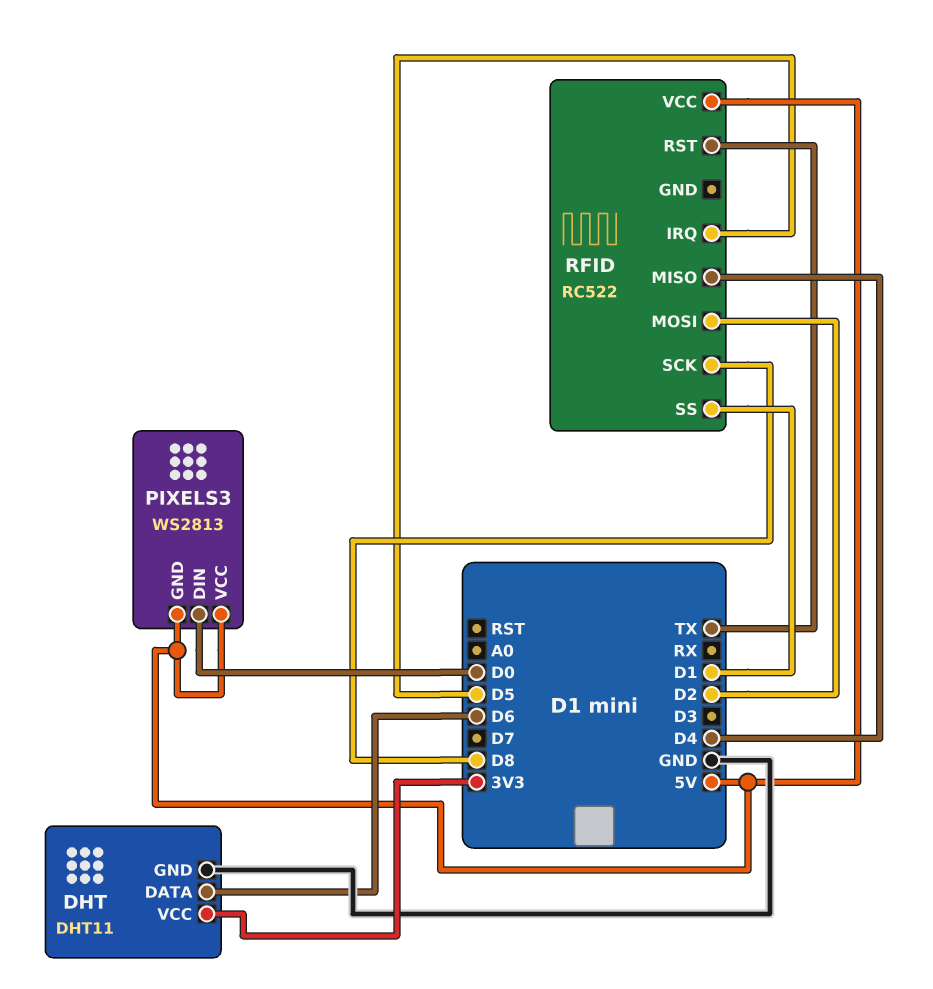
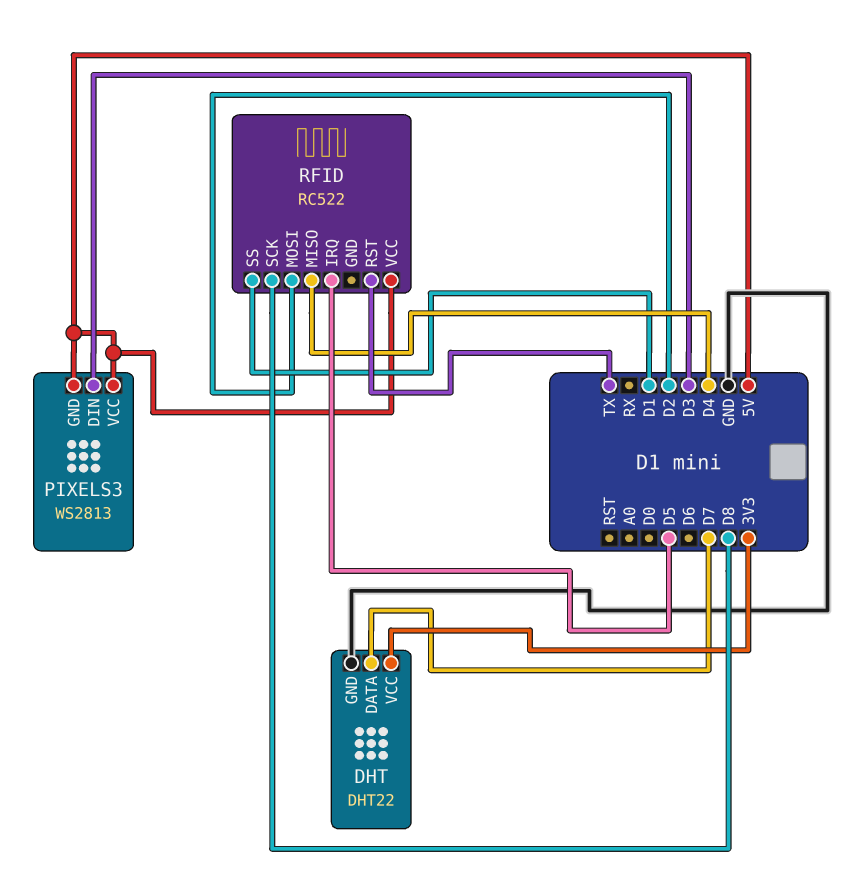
DHT: DHT11 -> DHT22
DHT pin DATA: D6 -> D7
PIXELS3 pin DIN: D0 -> D3

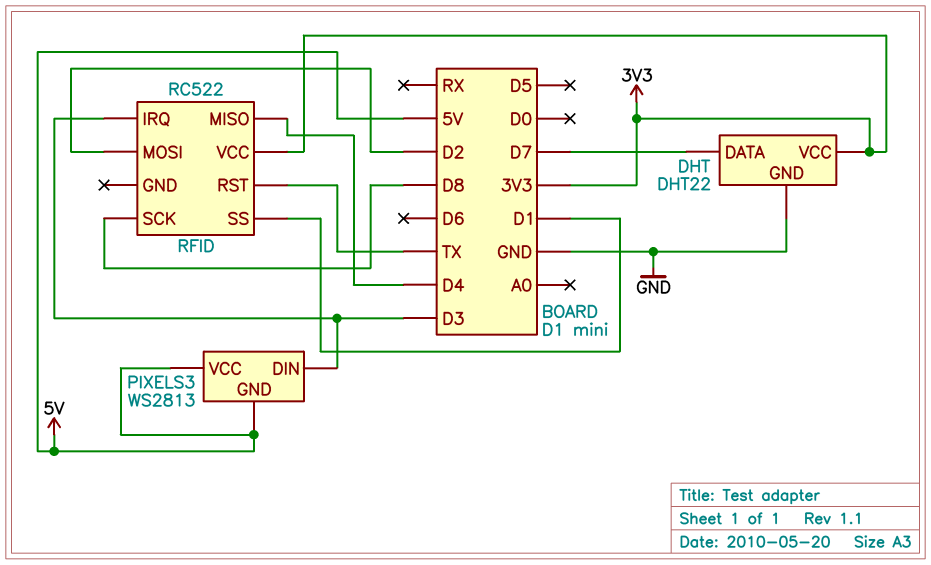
RFID pin IRQ: D5 -> D3
RFID pin VCC: 5V -> 3V3

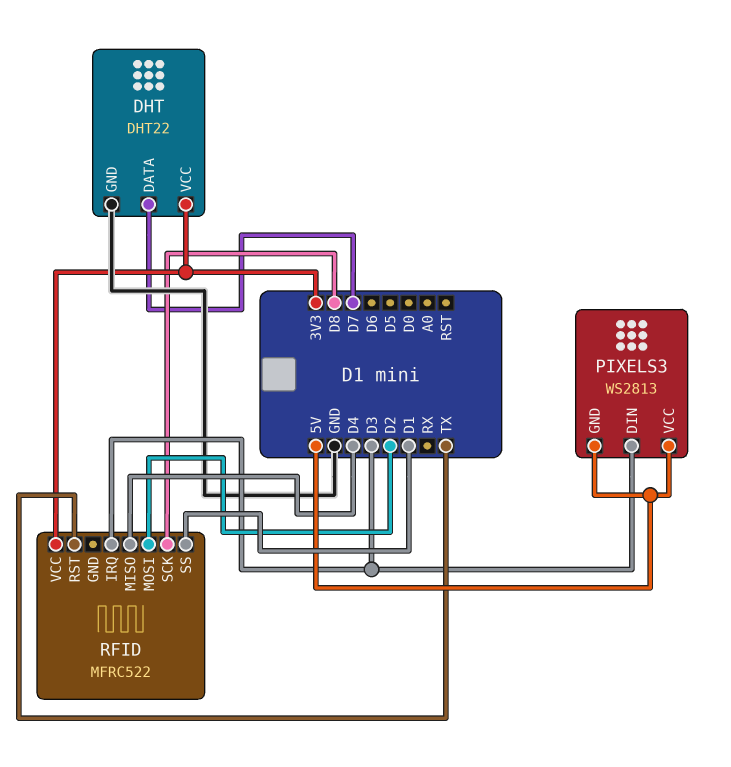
RFID: RC522 -> MFRC522

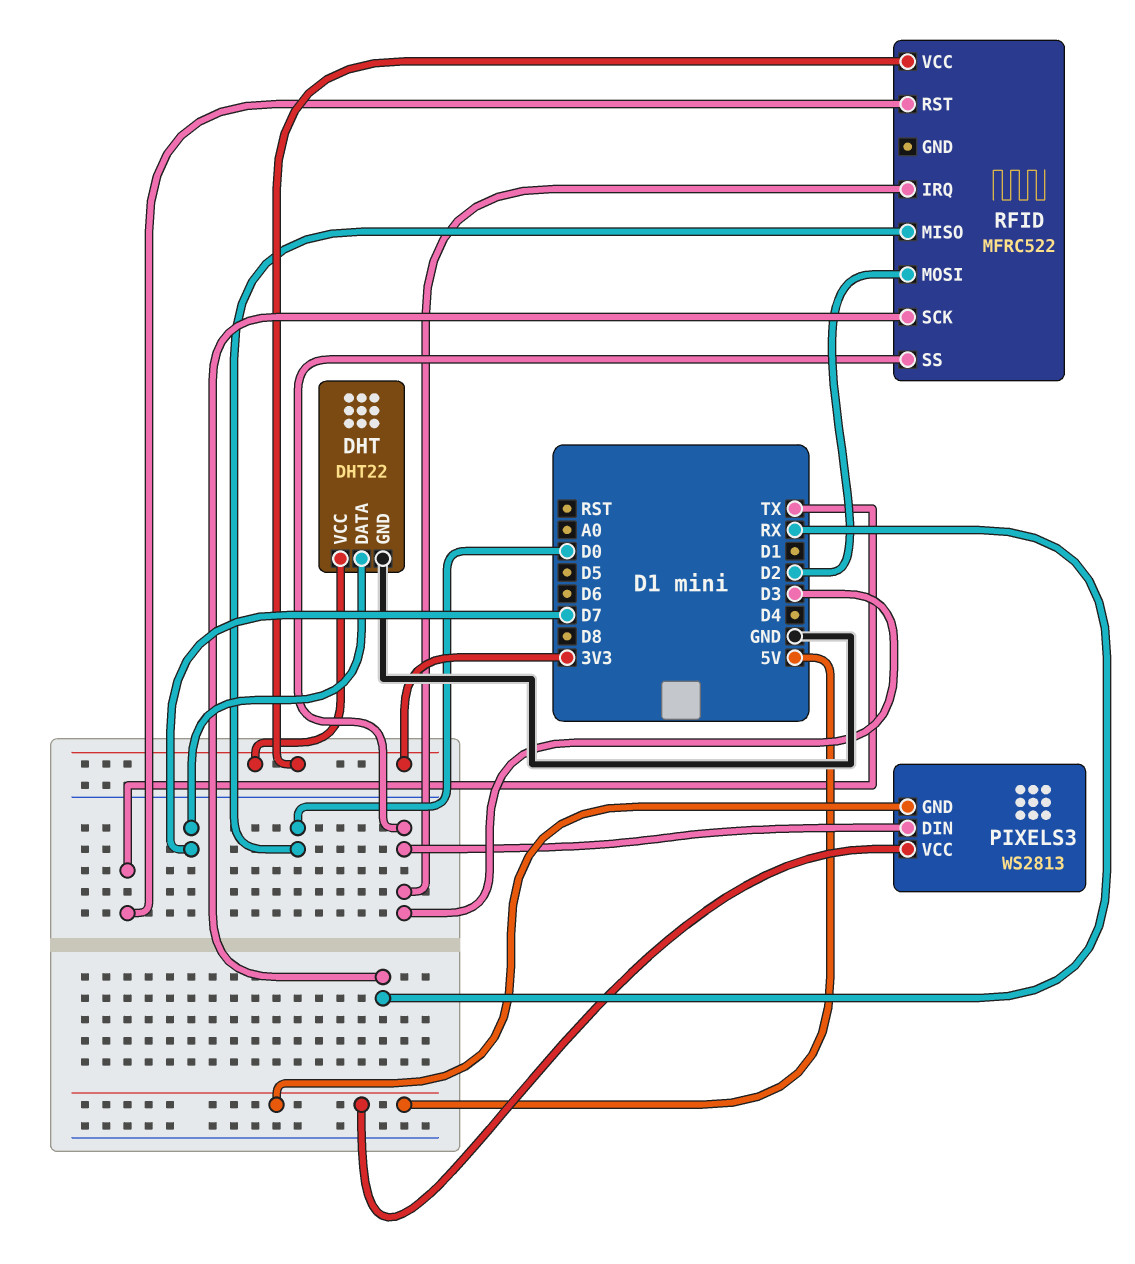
RFID pin MISO: D4 -> D0
RFID pin SCK: D8 -> RX
RFID pin SS: D1 -> D3

